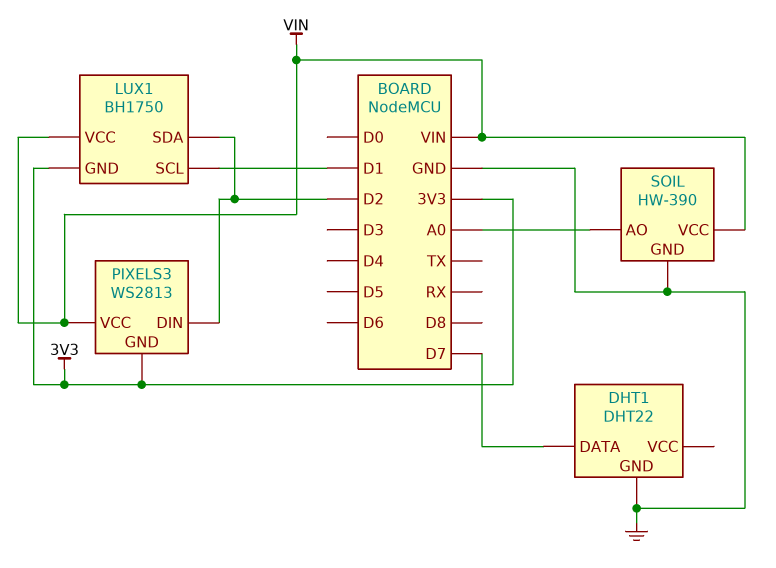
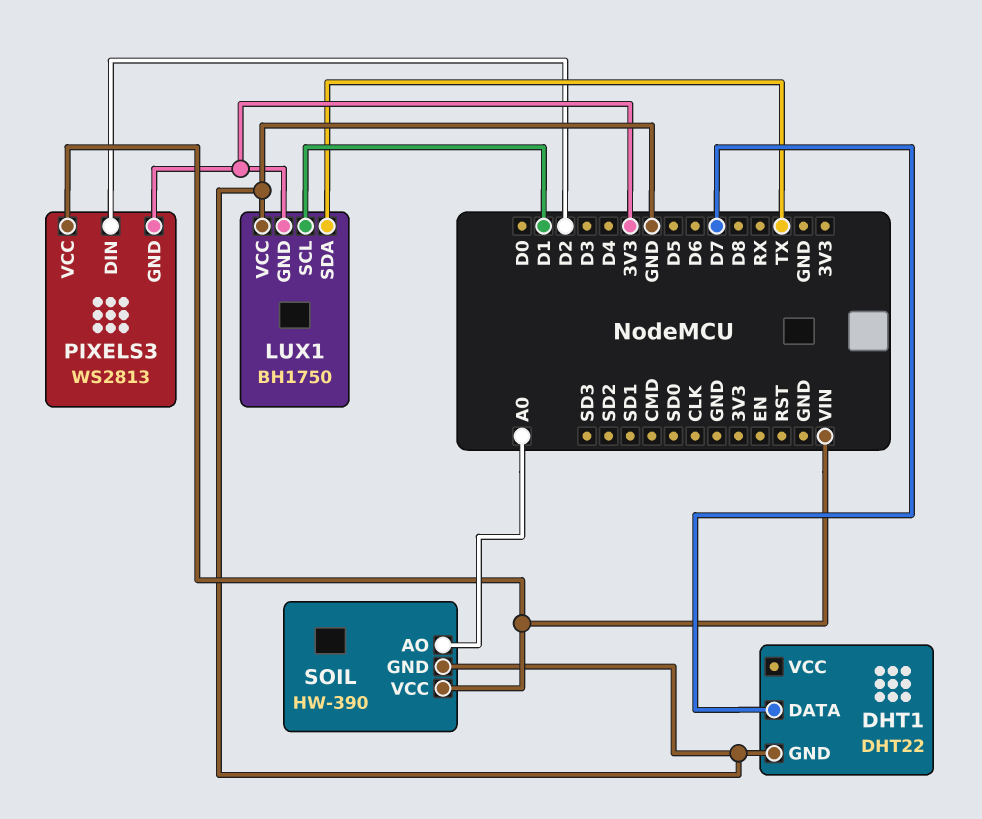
LUX1 pin SDA: D2 -> TX
LUX1 pin VCC: VIN -> GND

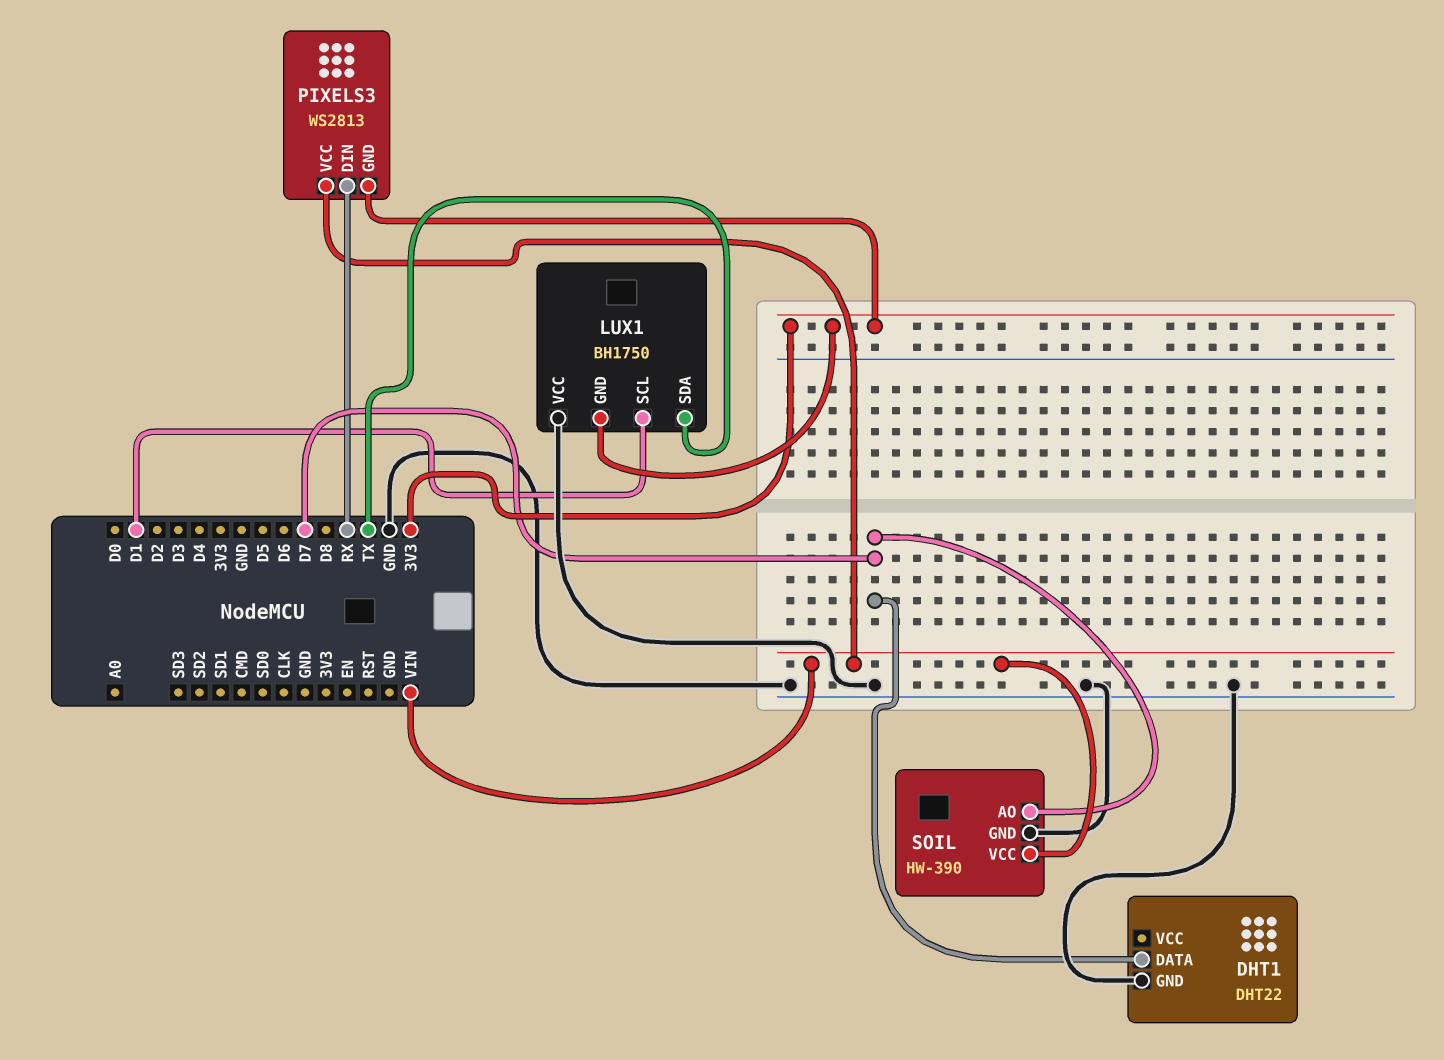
PIXELS3 pin DIN: D2 -> RX
SOIL pin AO: A0 -> D7

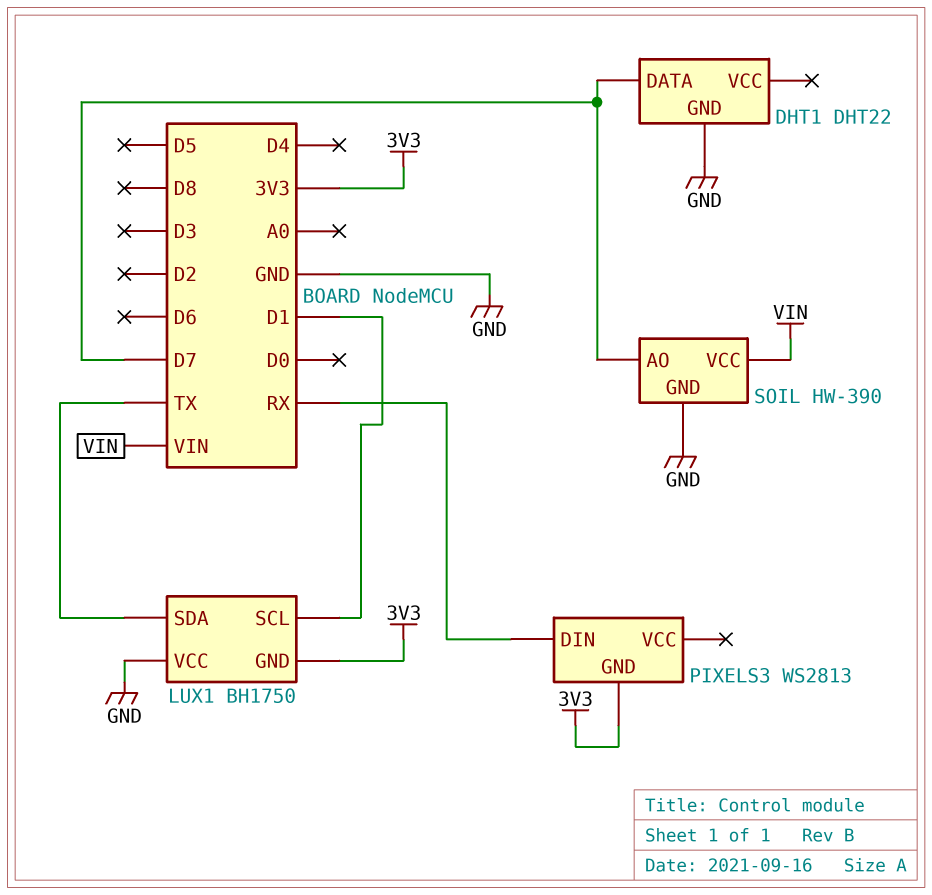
PIXELS3 pin VCC: VIN -> none

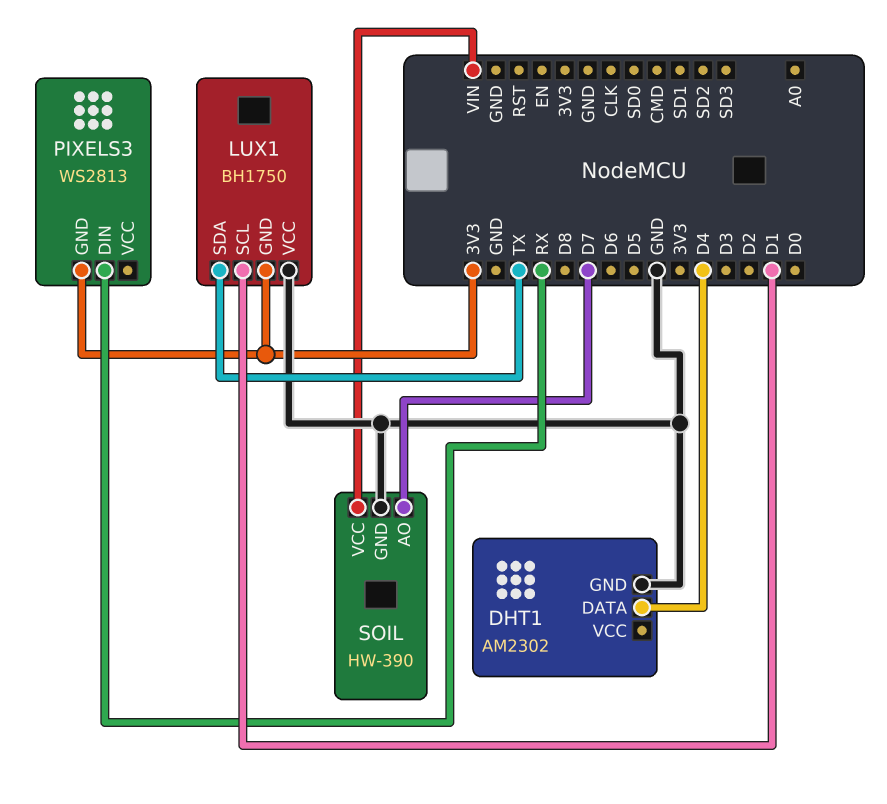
DHT1: DHT22 -> AM2302
DHT1 pin DATA: D7 -> D4

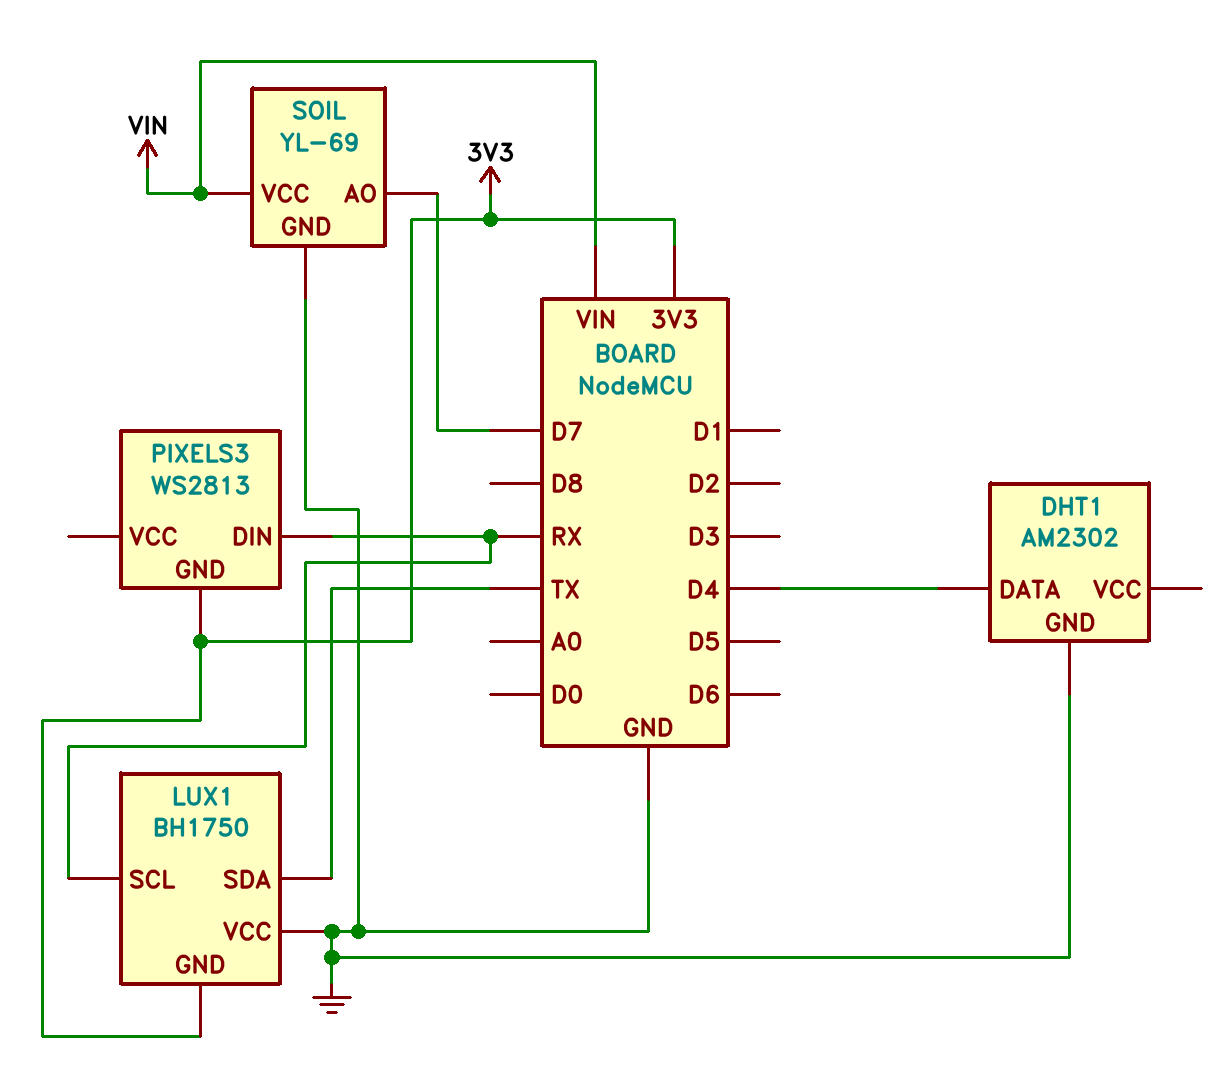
LUX1 pin SCL: D1 -> RX
SOIL: HW-390 -> YL-69

